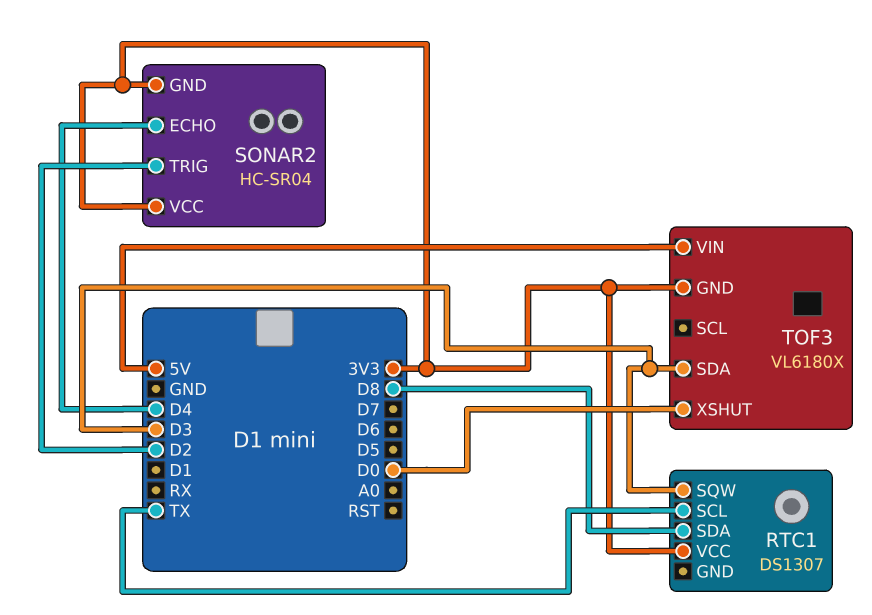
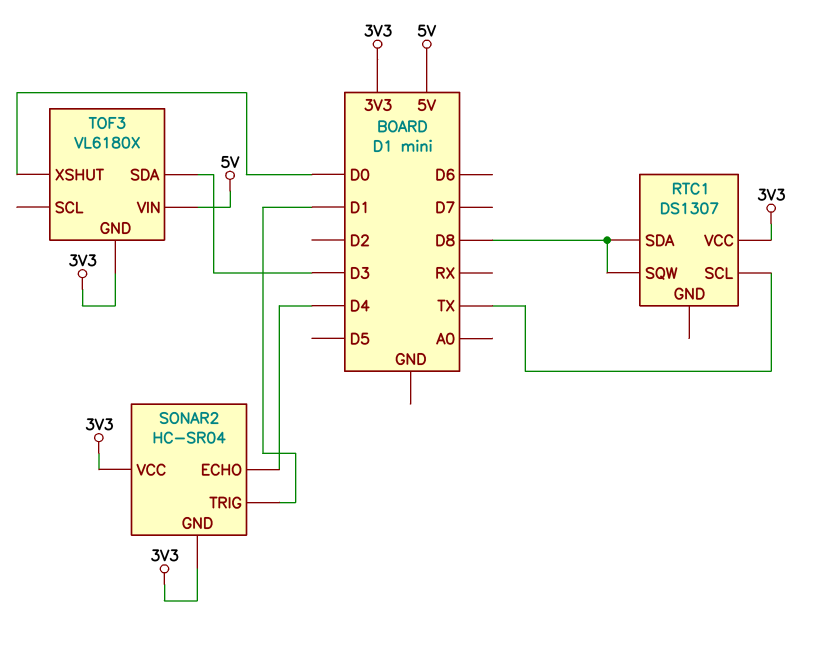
RTC1 pin SQW: D3 -> D8
SONAR2 pin TRIG: D2 -> D1

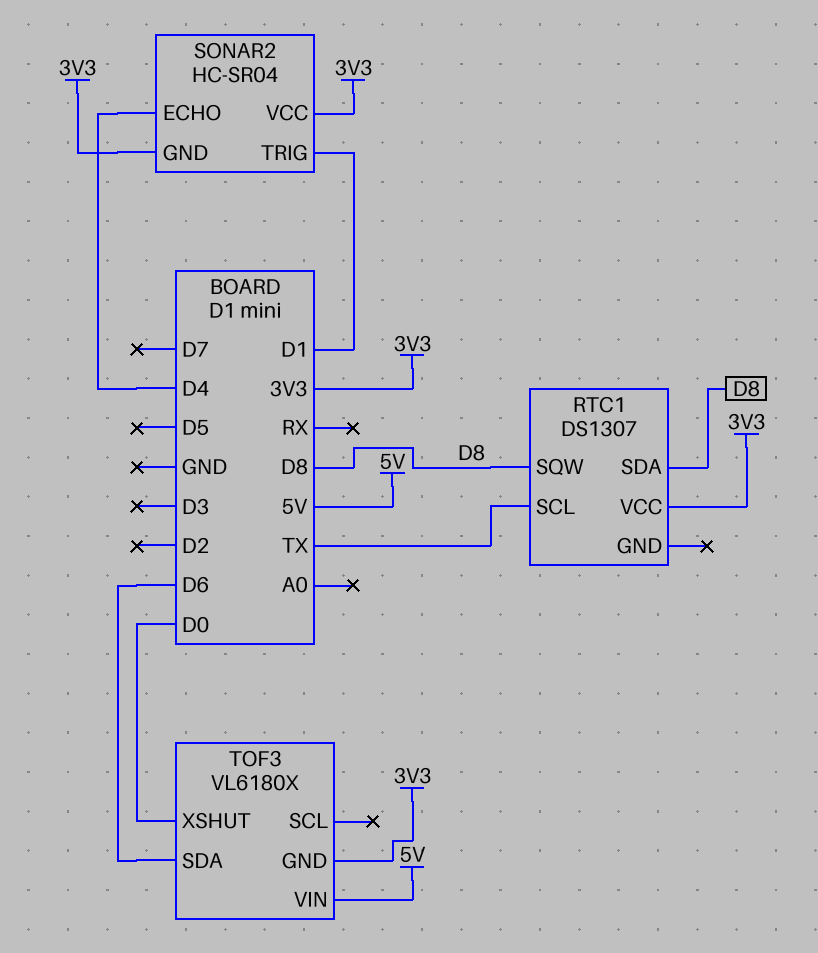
TOF3 pin SDA: D3 -> D6

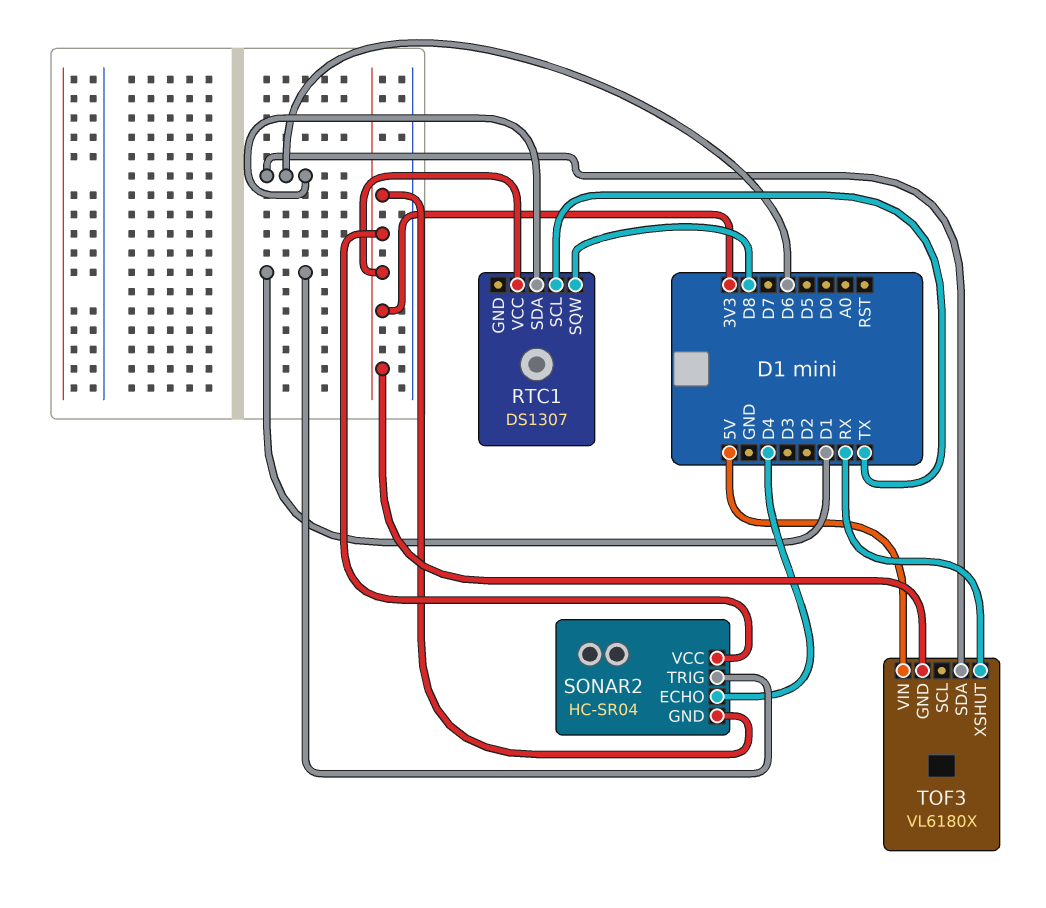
RTC1 pin SDA: D8 -> D6
TOF3 pin XSHUT: D0 -> RX

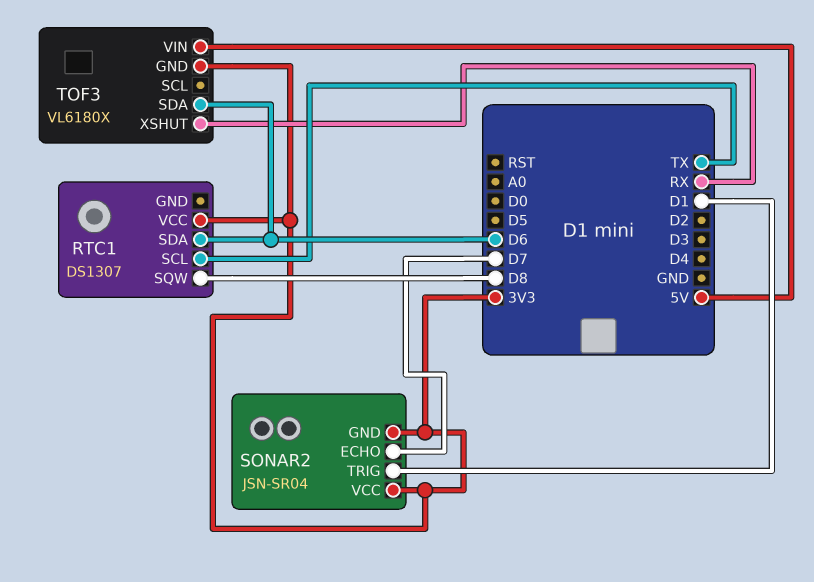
SONAR2: HC-SR04 -> JSN-SR04
SONAR2 pin ECHO: D4 -> D7

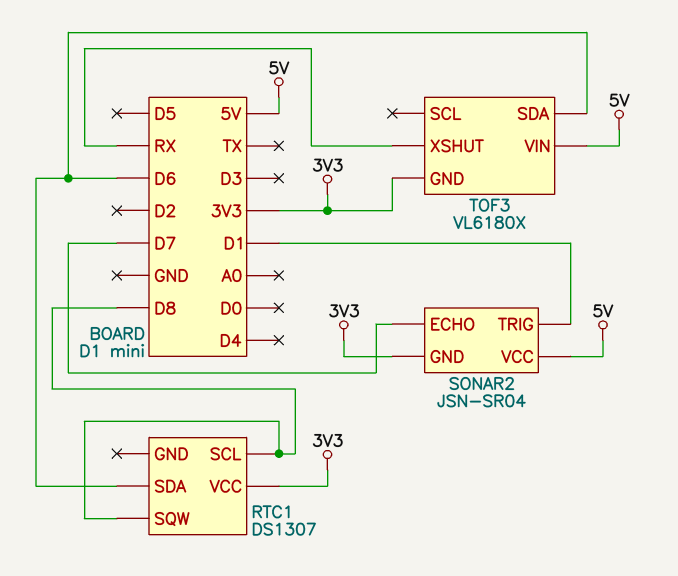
RTC1 pin SCL: TX -> D8
SONAR2 pin VCC: 3V3 -> 5V

